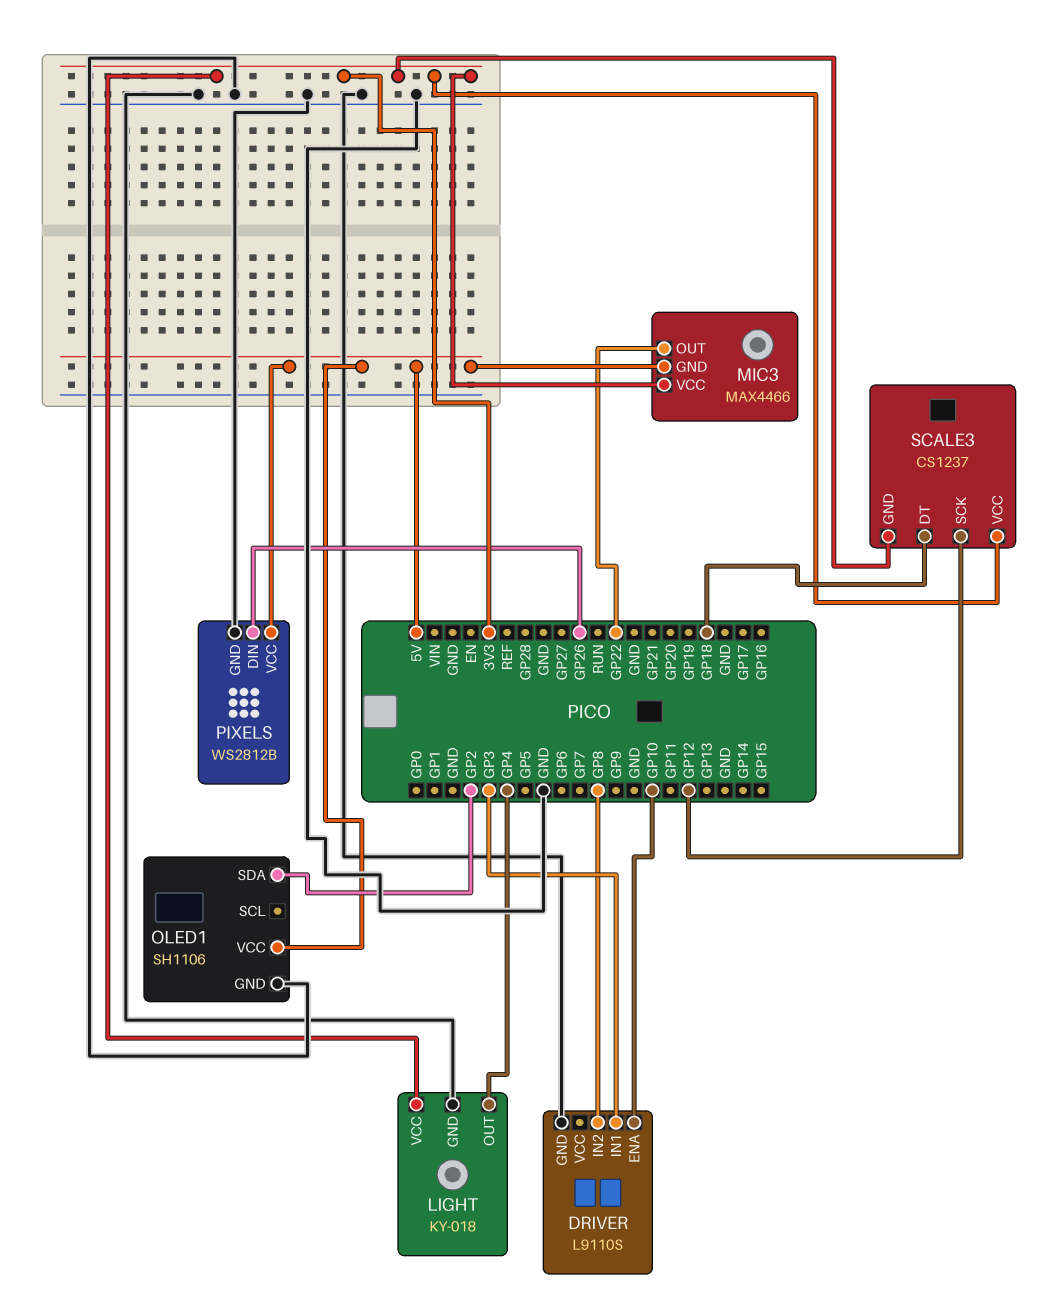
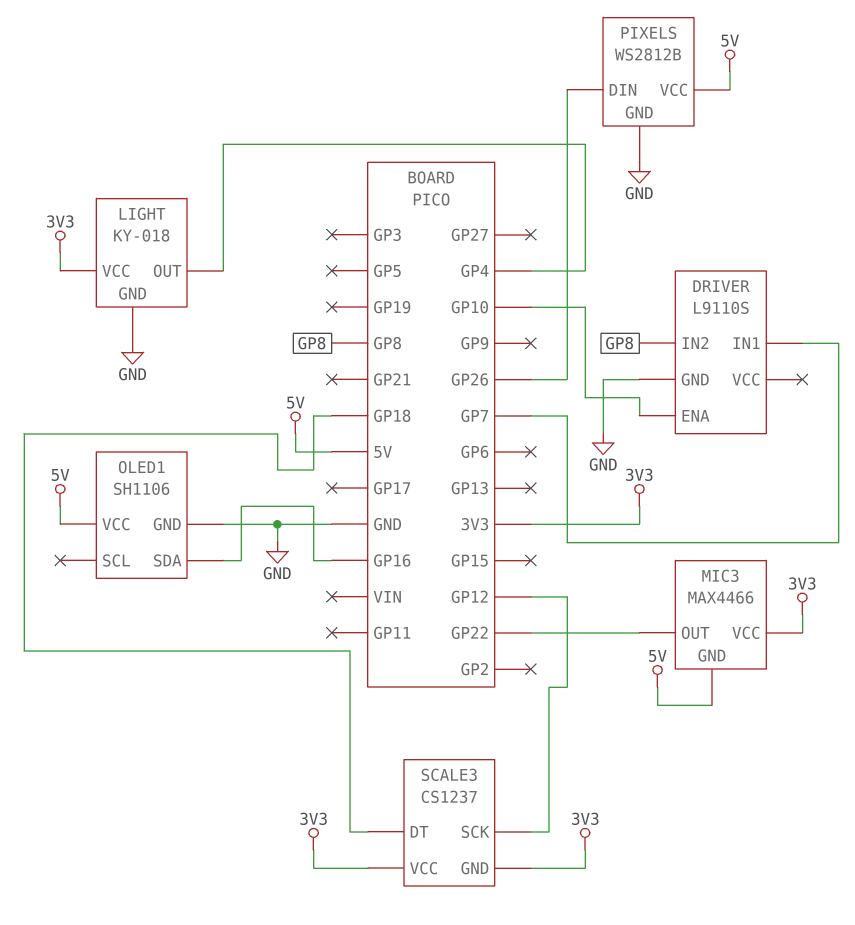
DRIVER pin IN1: GP3 -> GP7
OLED1 pin SDA: GP2 -> GP16

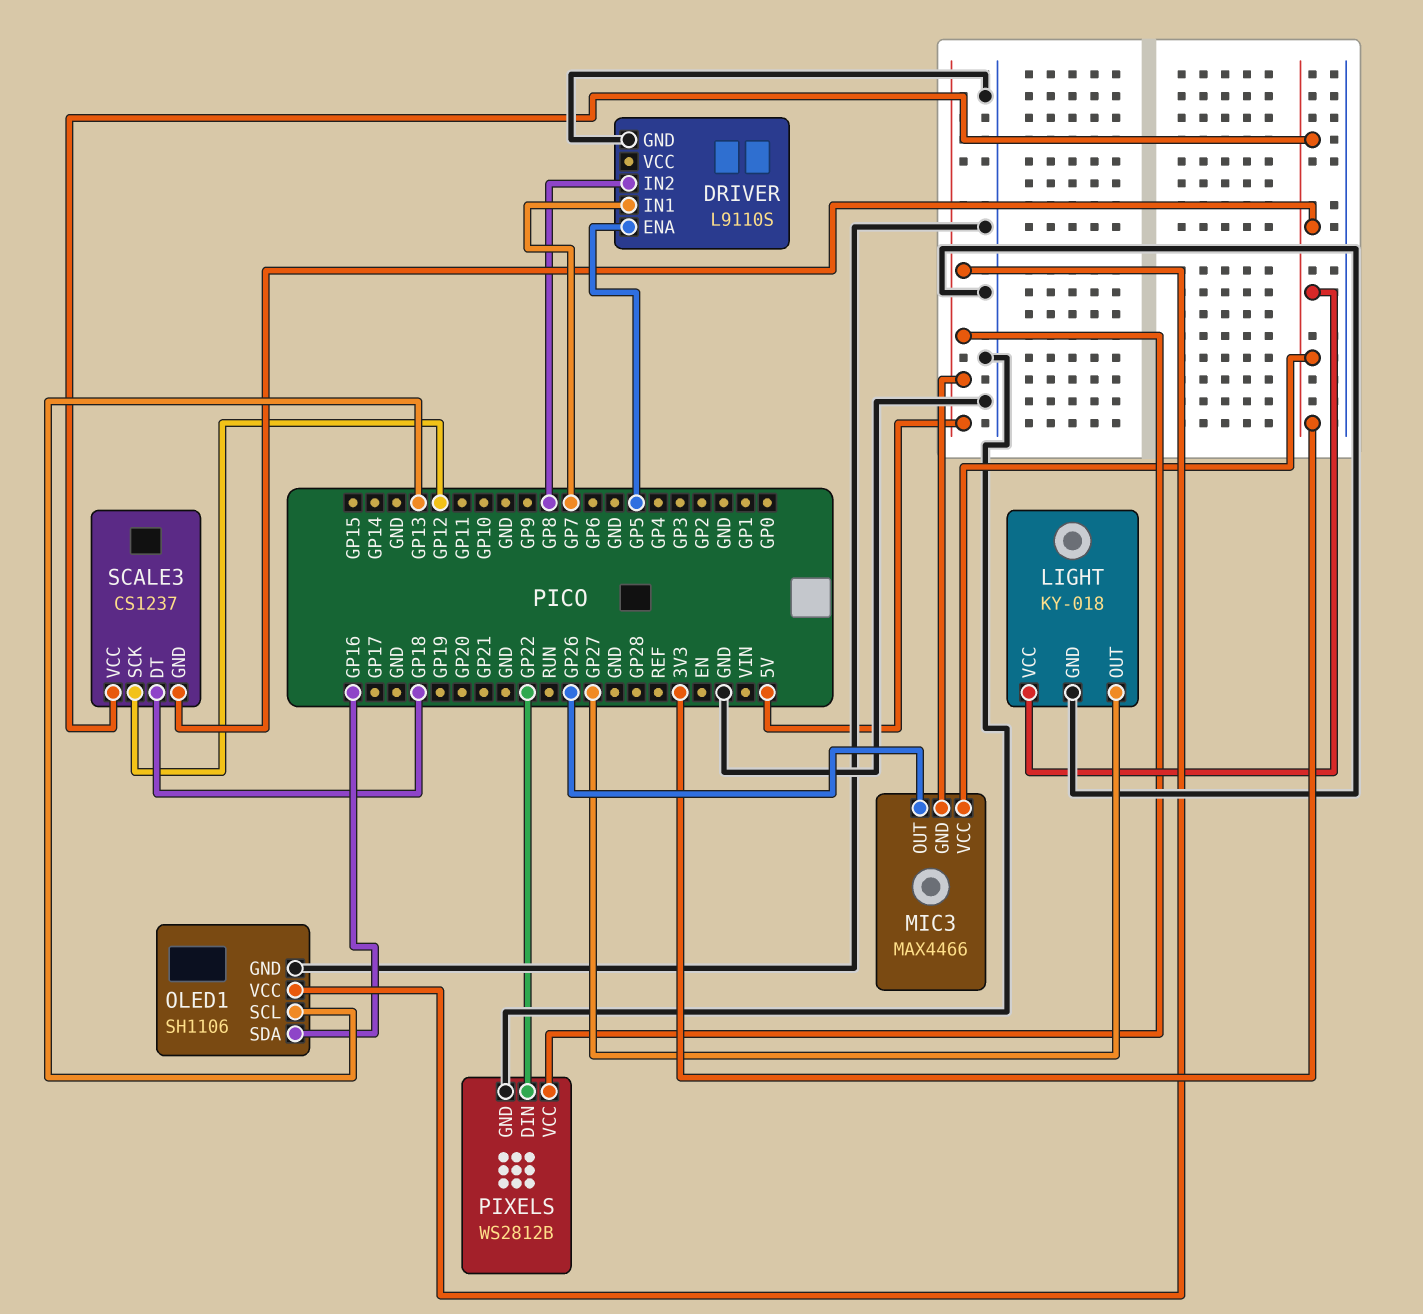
DRIVER pin ENA: GP10 -> GP5
LIGHT pin OUT: GP4 -> GP27
MIC3 pin OUT: GP22 -> GP26
OLED1 pin SCL: none -> GP13
PIXELS pin DIN: GP26 -> GP22

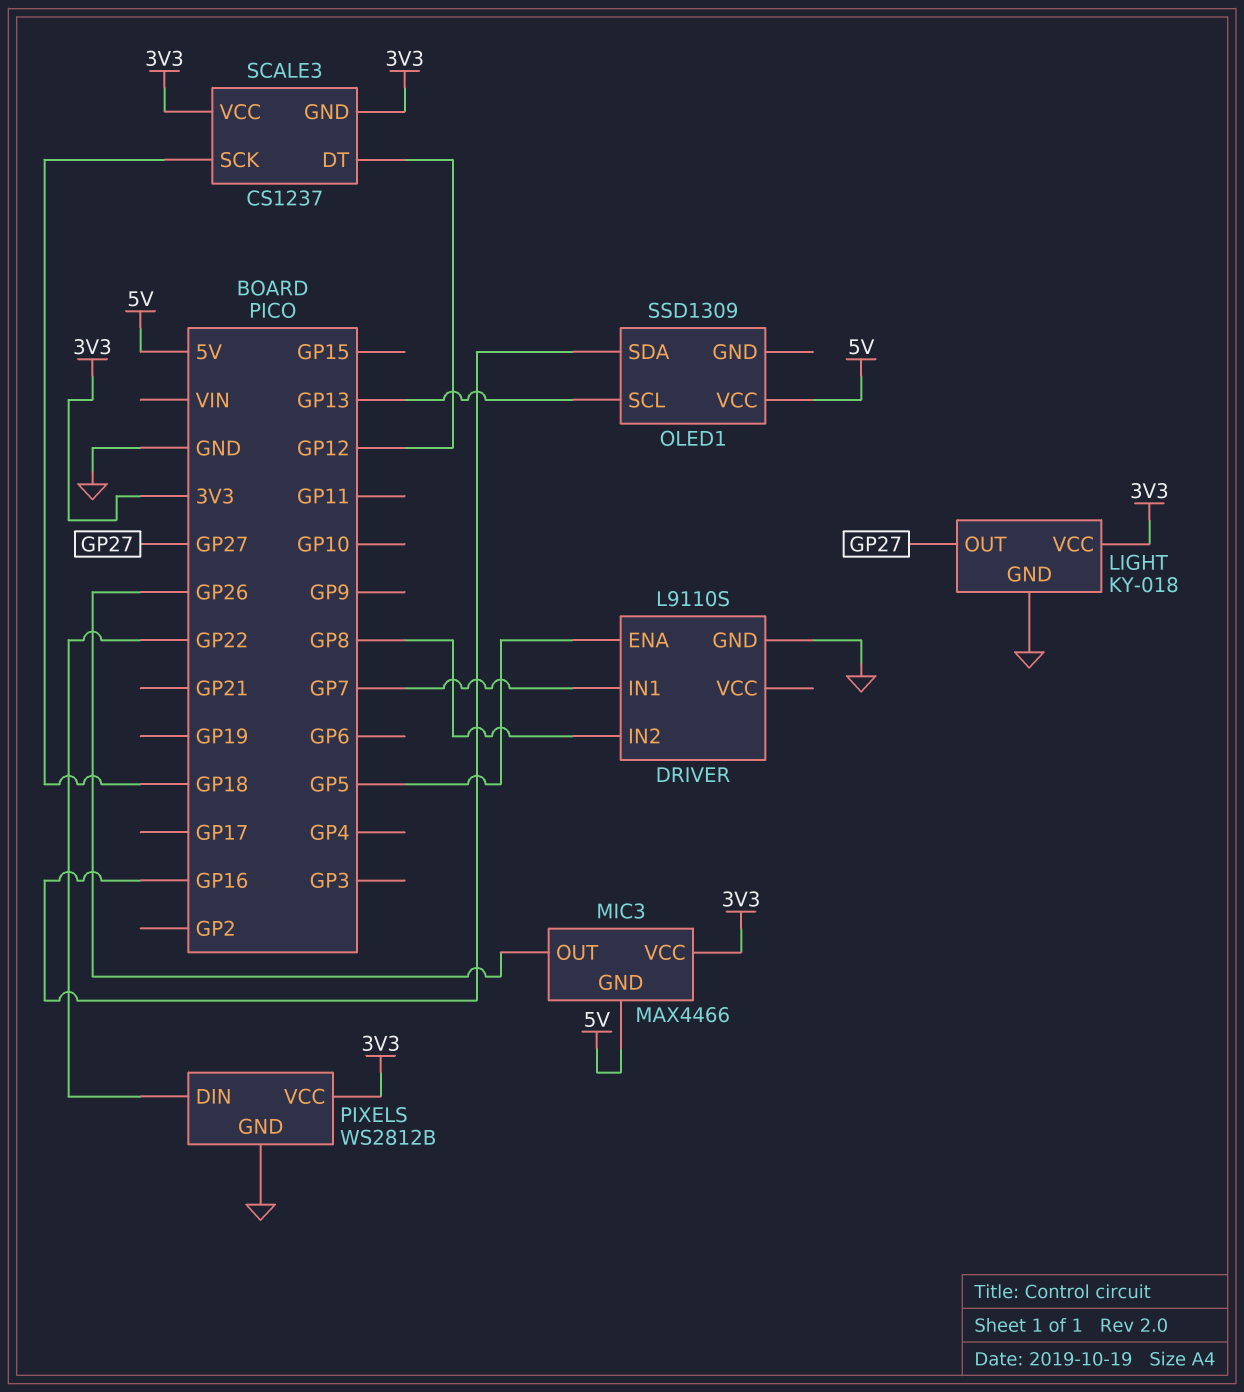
OLED1: SH1106 -> SSD1309
OLED1 pin GND: GND -> none
PIXELS pin VCC: 5V -> 3V3
SCALE3 pin DT: GP18 -> GP12
SCALE3 pin SCK: GP12 -> GP18

